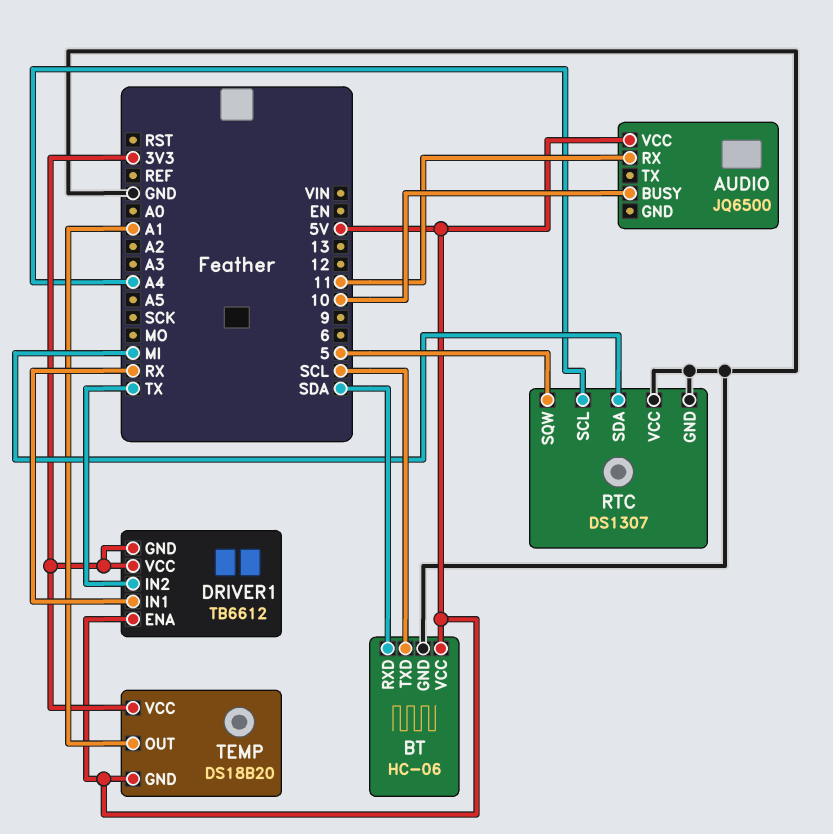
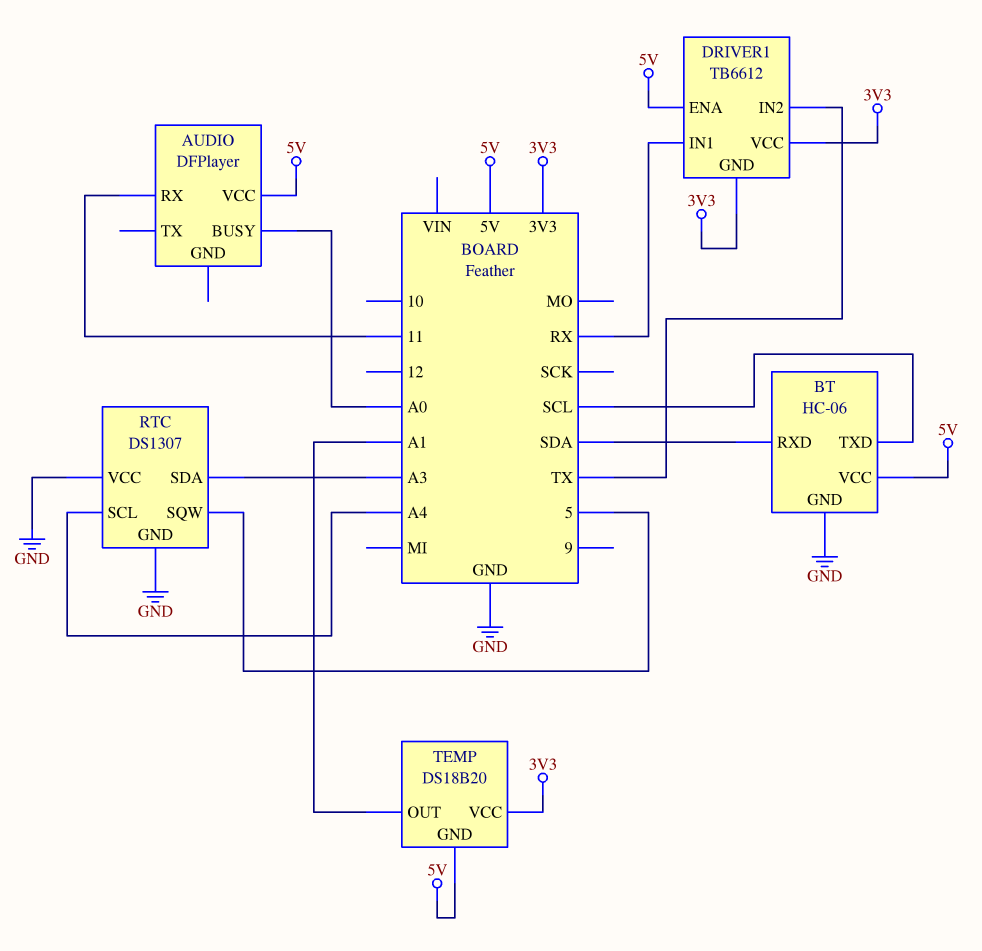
AUDIO: JQ6500 -> DFPlayer
AUDIO pin BUSY: 10 -> A0
RTC pin SDA: MI -> A3

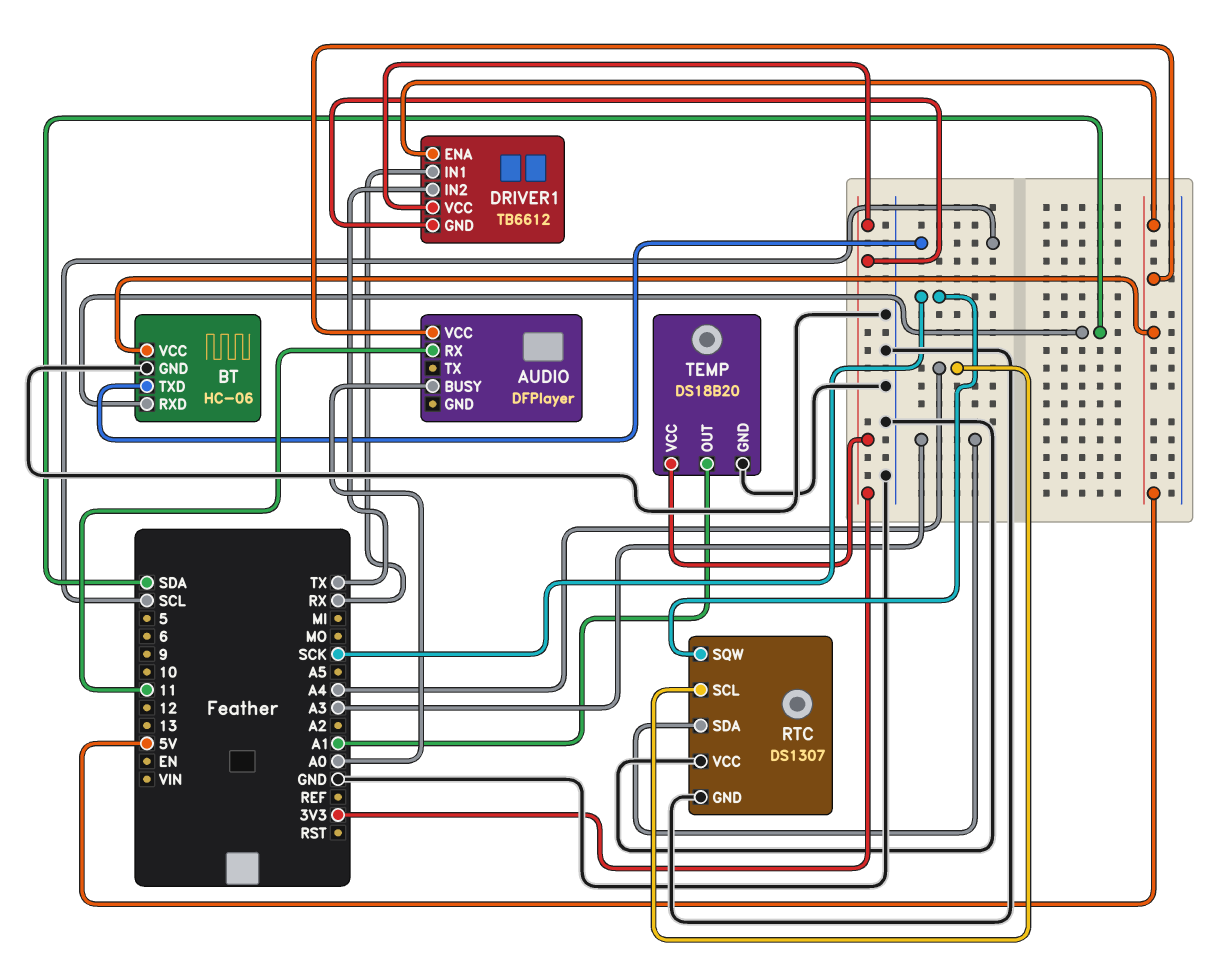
RTC pin SQW: 5 -> SCK
TEMP pin GND: 5V -> GND

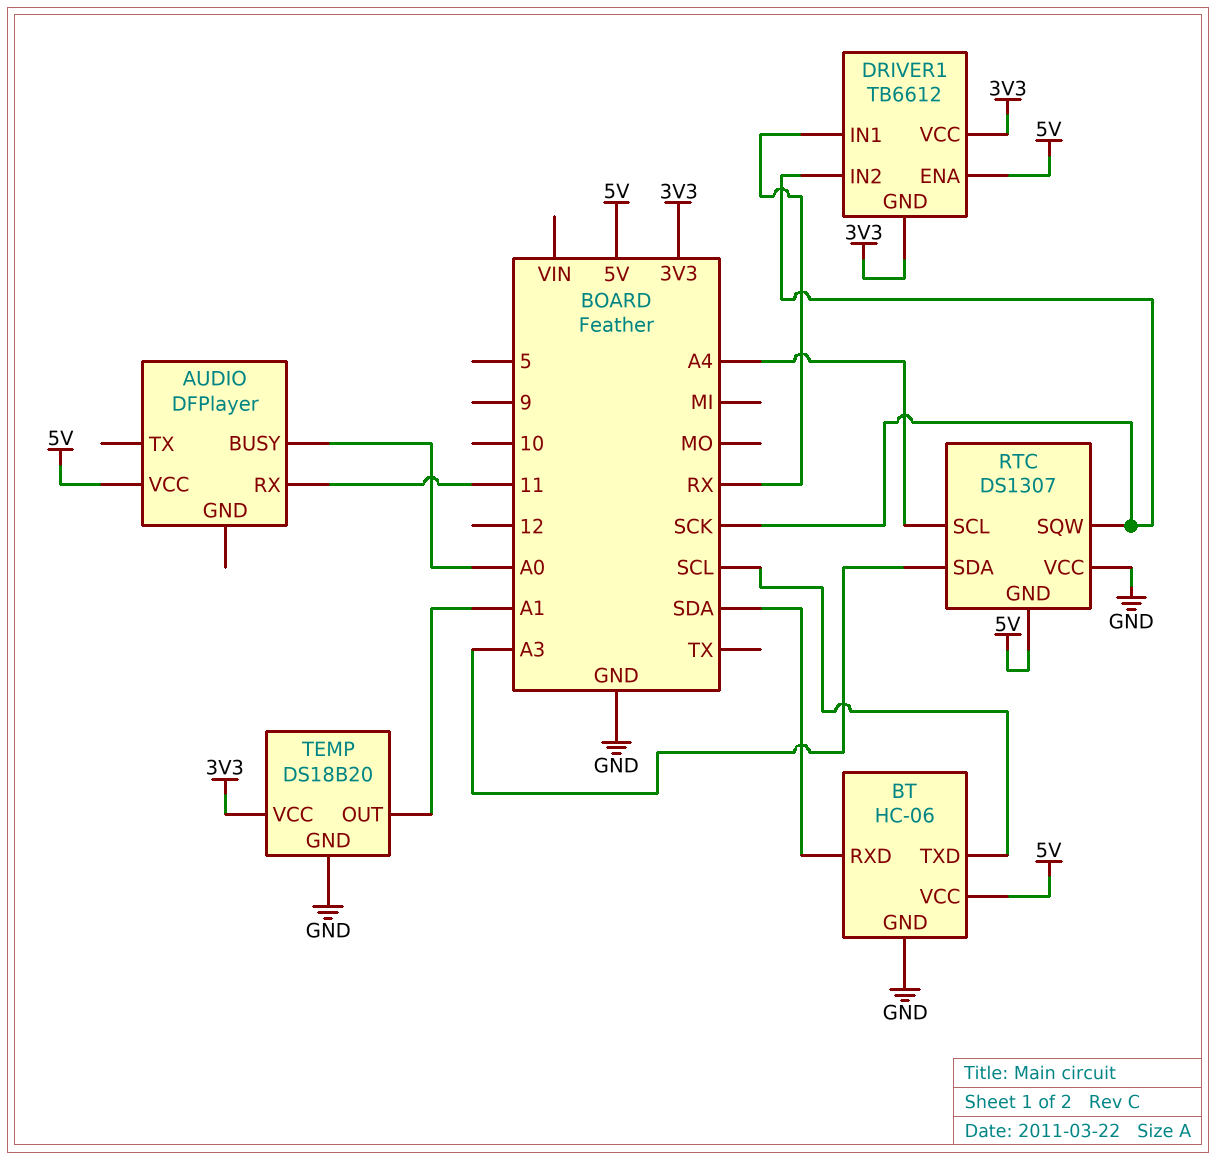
DRIVER1 pin IN2: TX -> SCK
RTC pin GND: GND -> 5V

